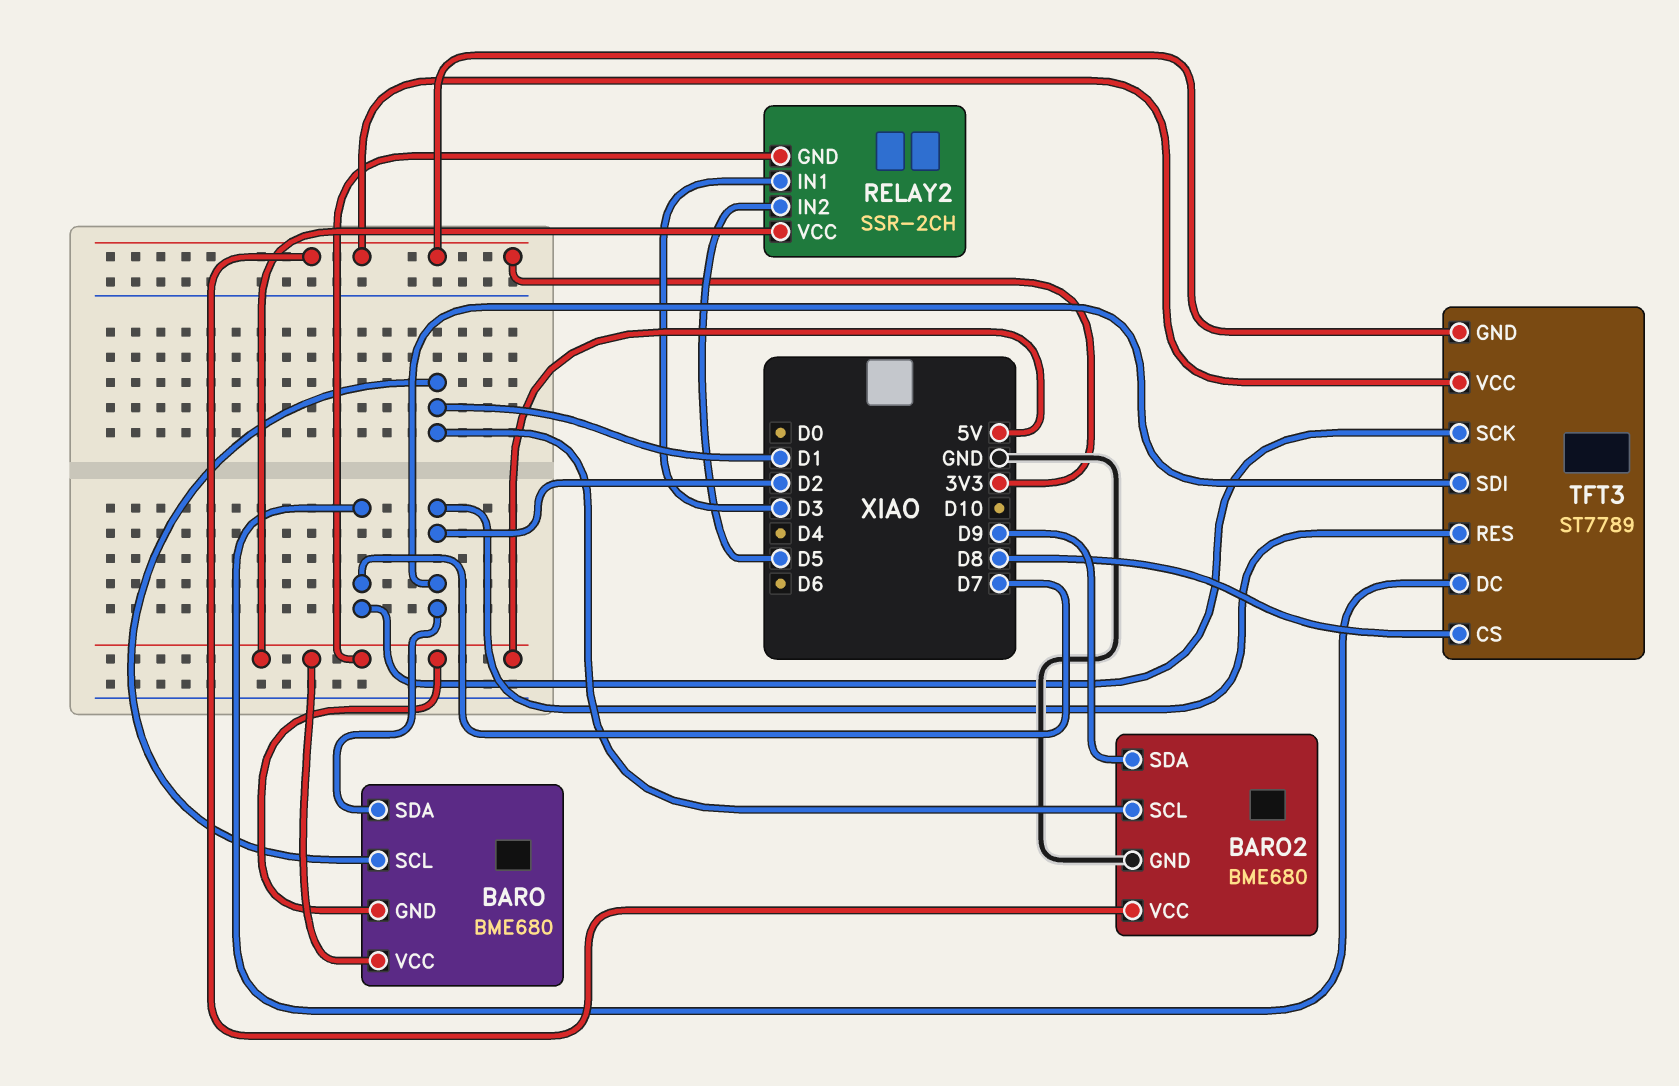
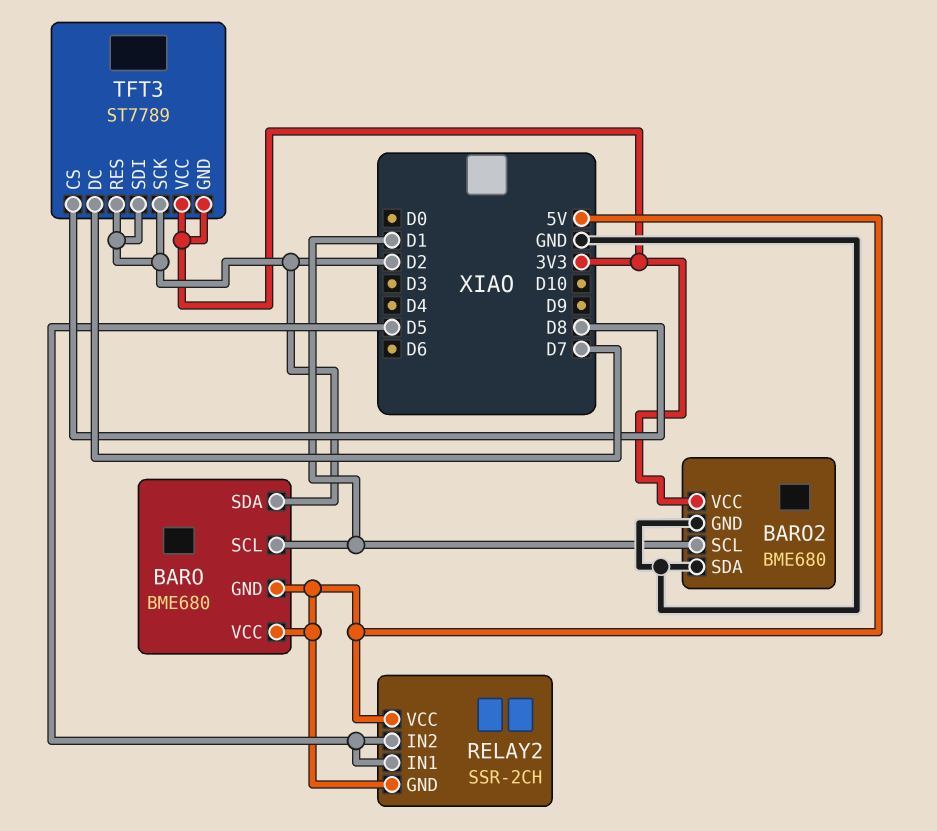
BARO2 pin SDA: D9 -> GND
RELAY2 pin IN1: D3 -> D5
TFT3 pin SCK: D7 -> D2

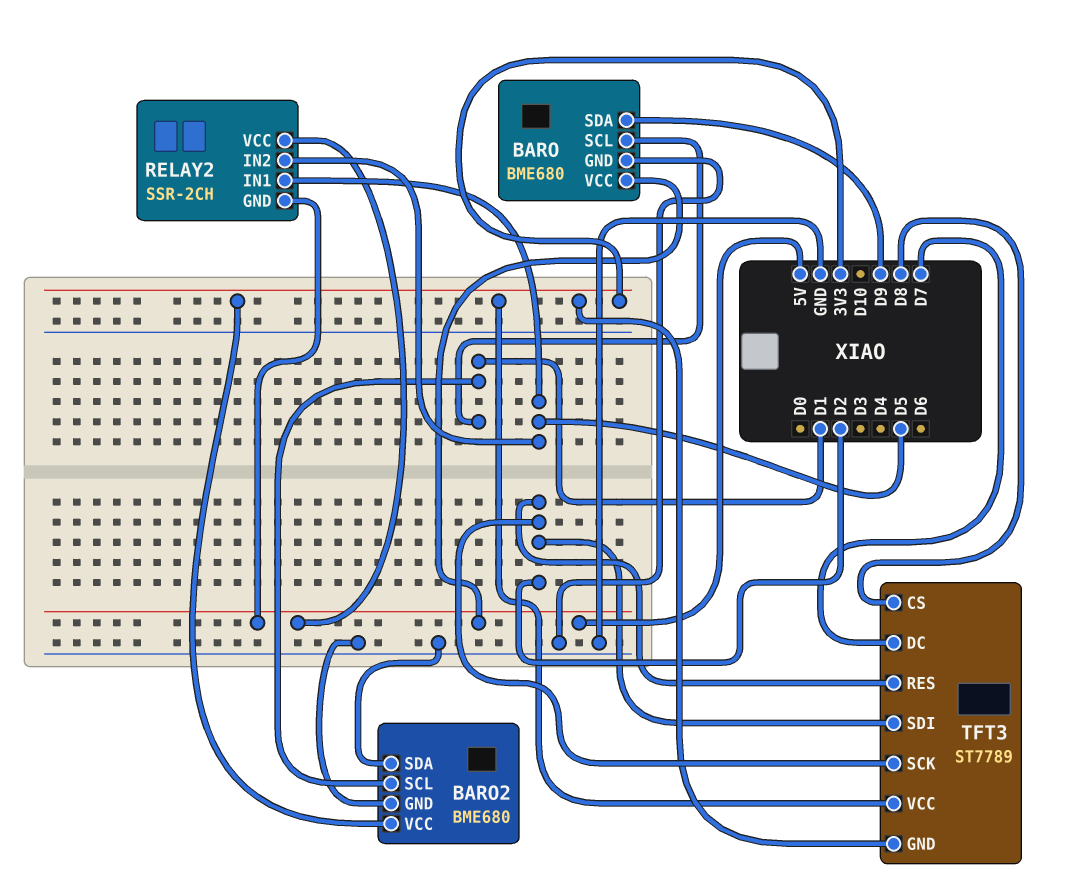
BARO pin GND: 5V -> GND
BARO pin SDA: D2 -> D9

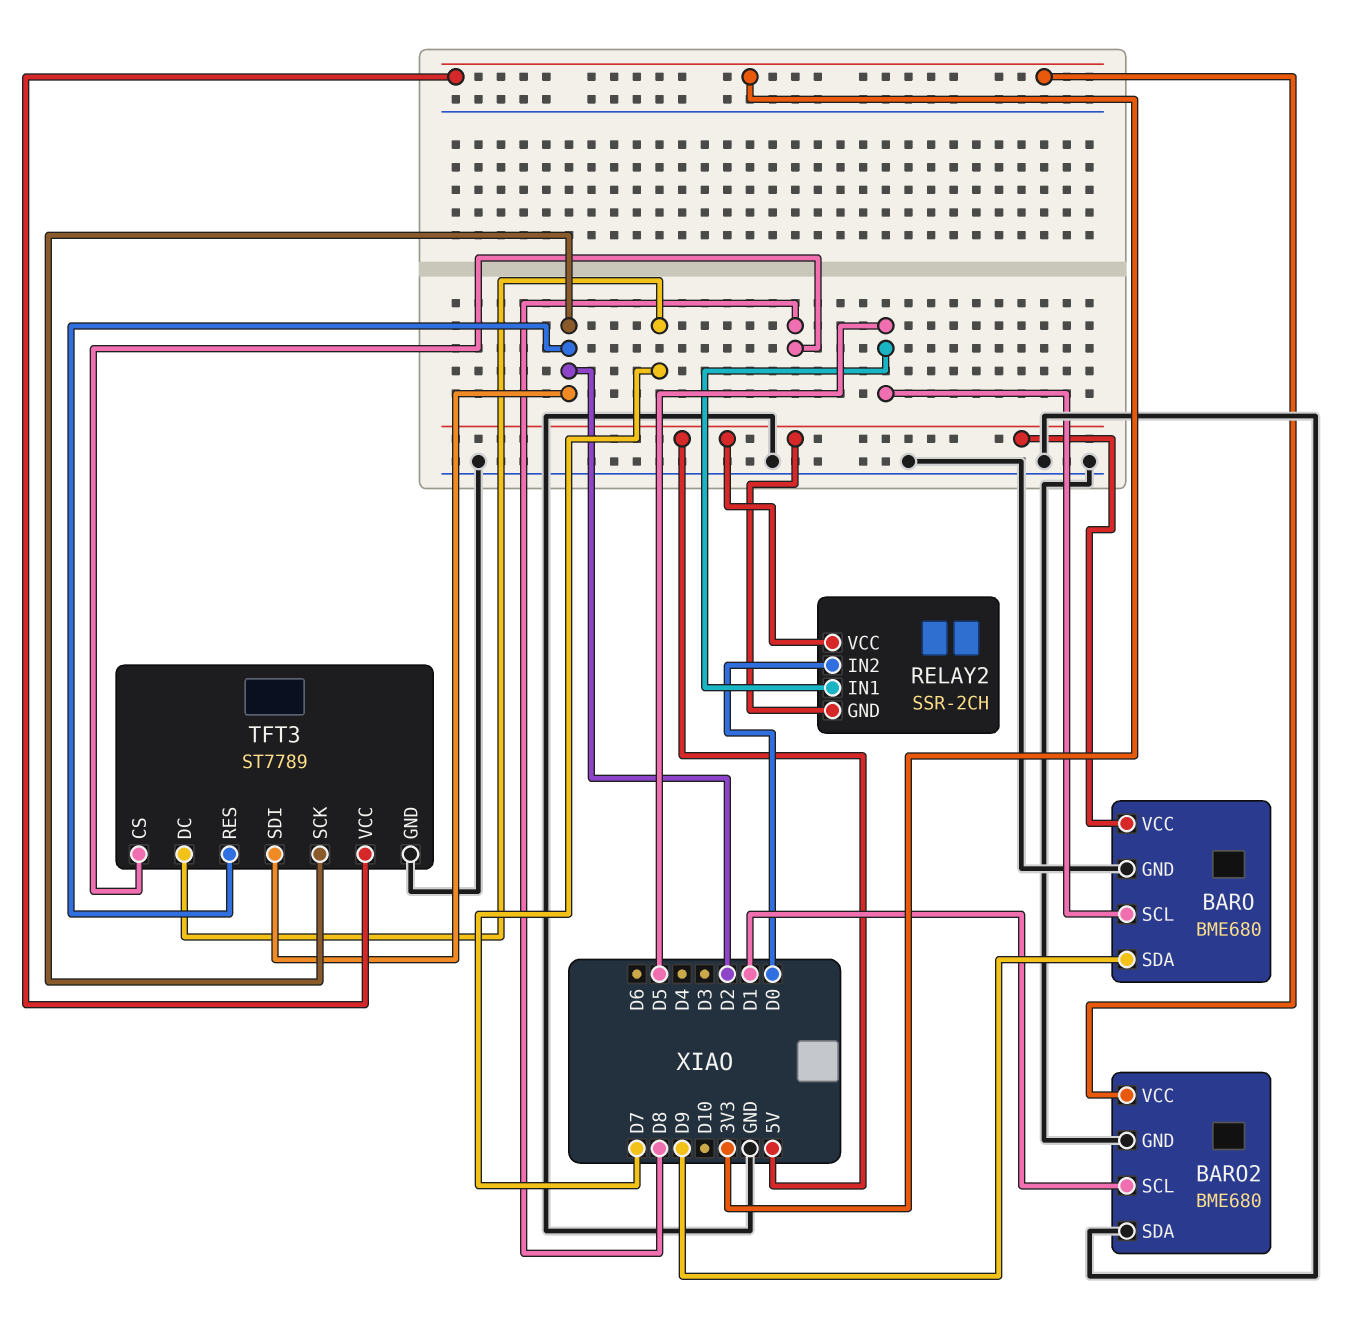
BARO pin SCL: D1 -> D5
RELAY2 pin IN2: D5 -> D0
TFT3 pin GND: 3V3 -> GND

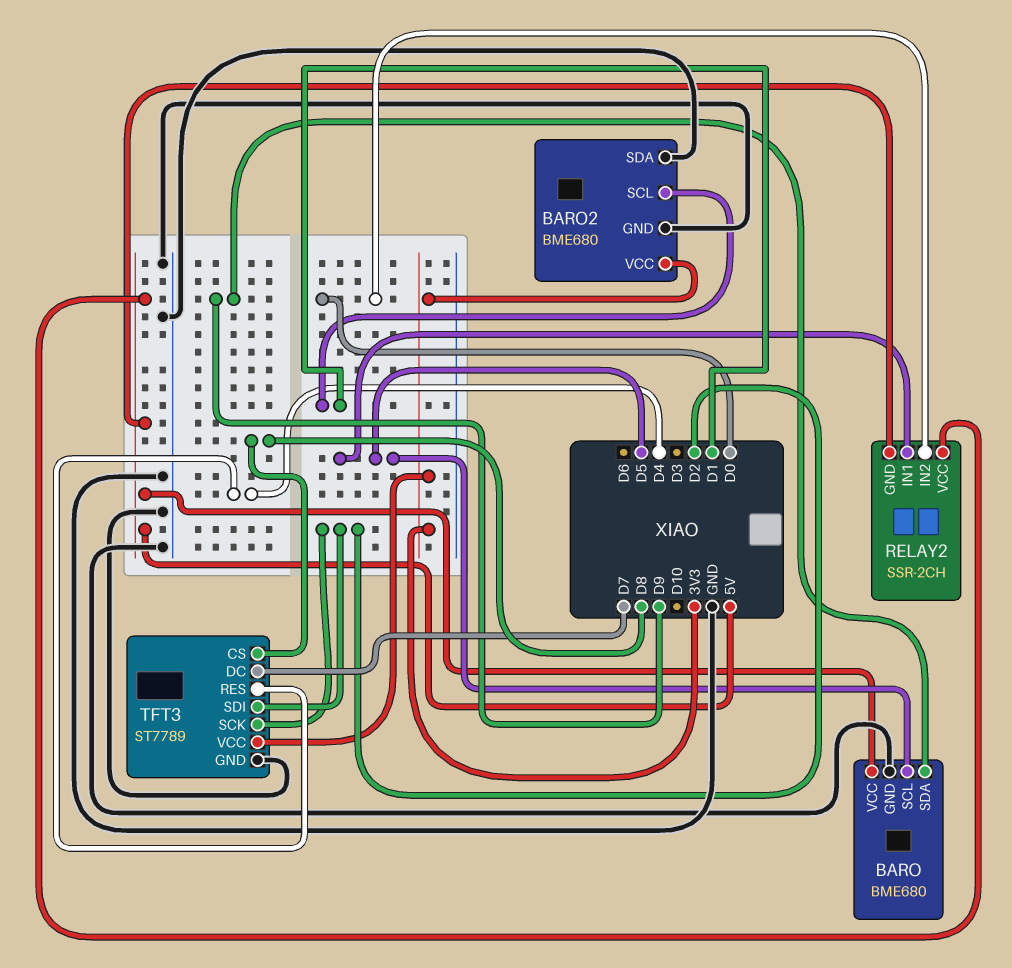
TFT3 pin RES: D2 -> D4

